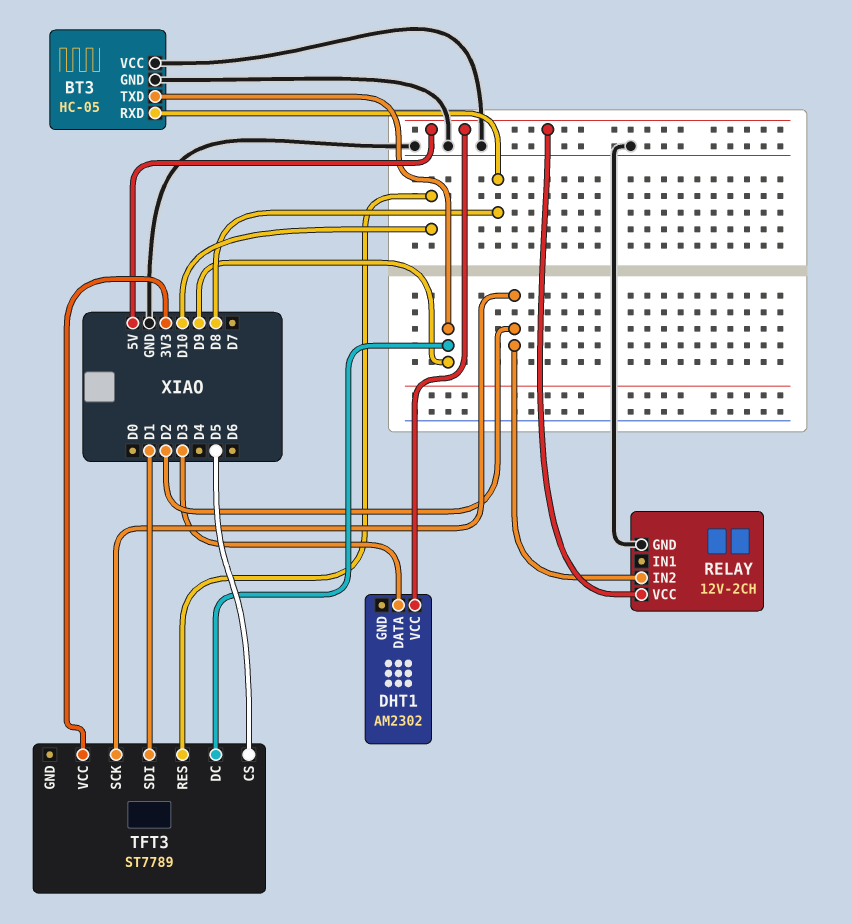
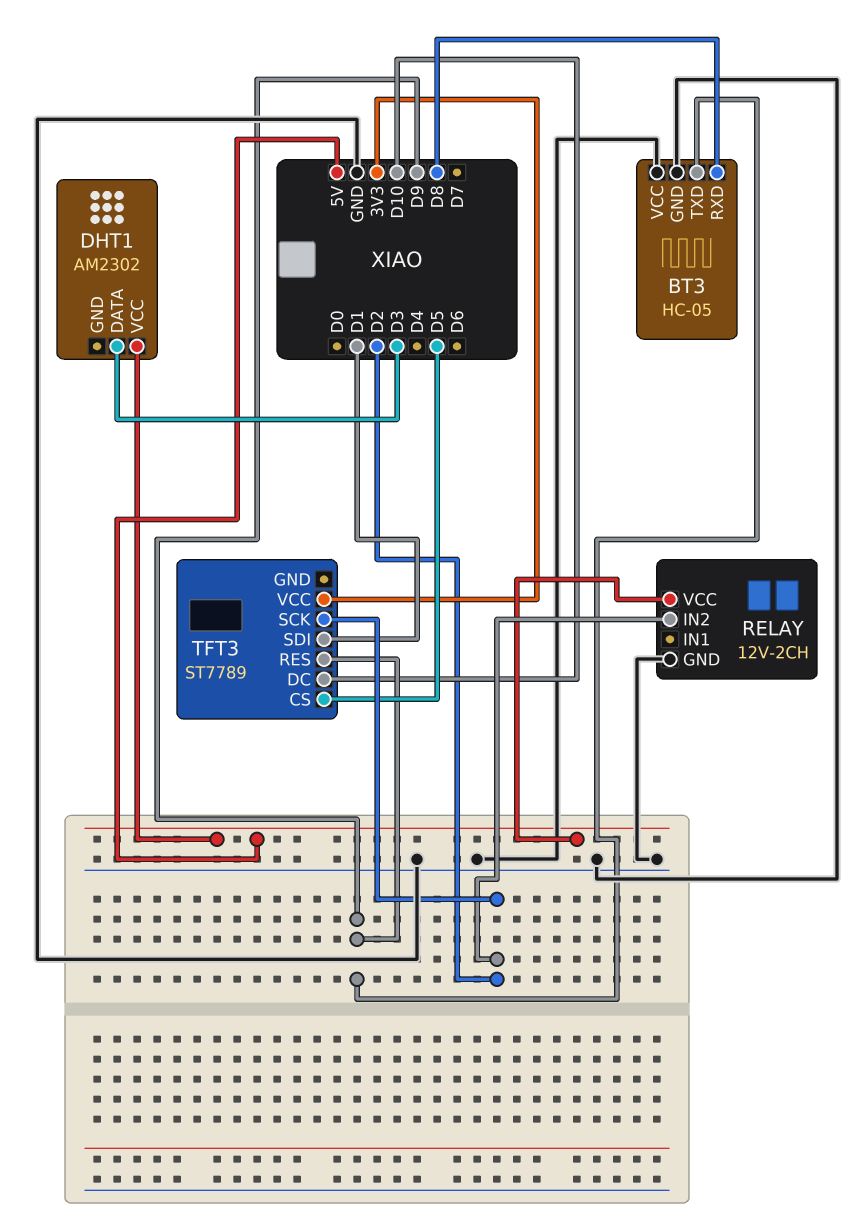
TFT3 pin DC: D9 -> D10
TFT3 pin RES: D10 -> D9

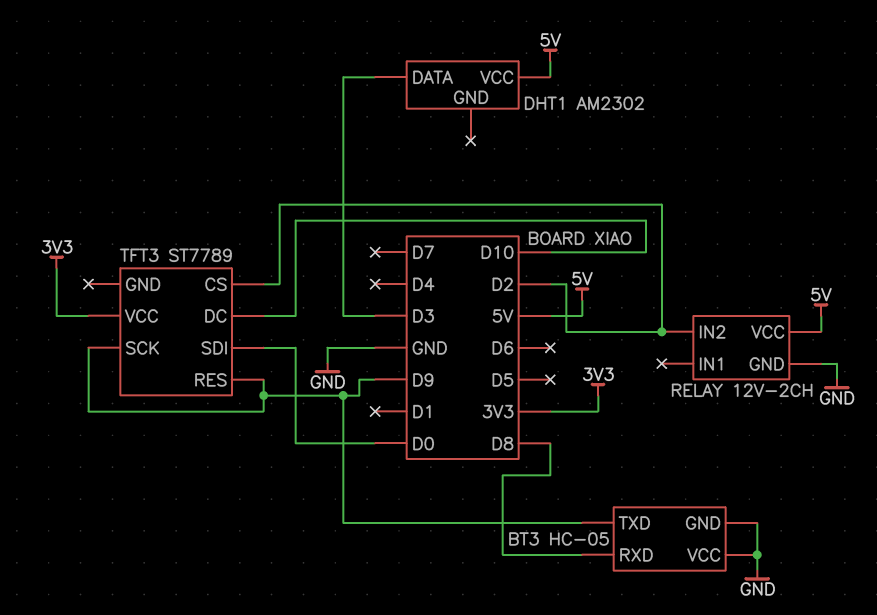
TFT3 pin CS: D5 -> D2
TFT3 pin SCK: D2 -> D9
TFT3 pin SDI: D1 -> D0

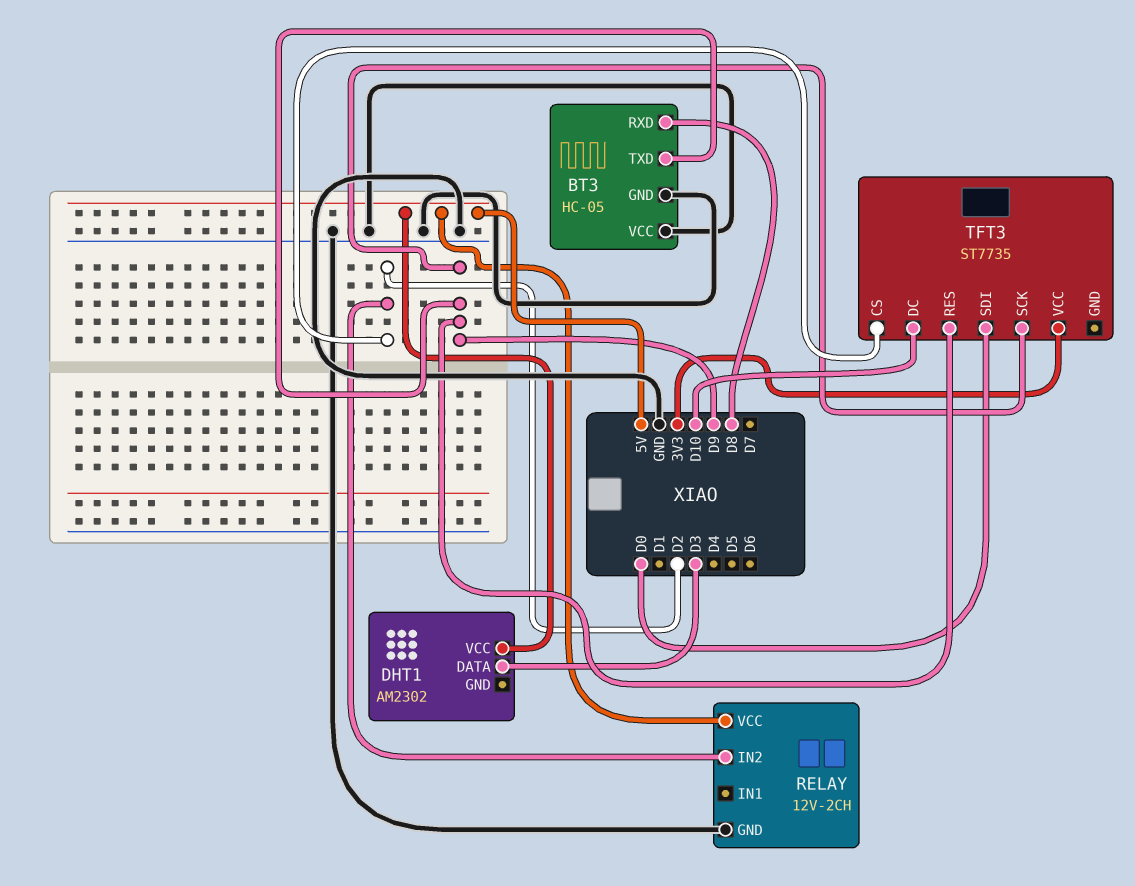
TFT3: ST7789 -> ST7735

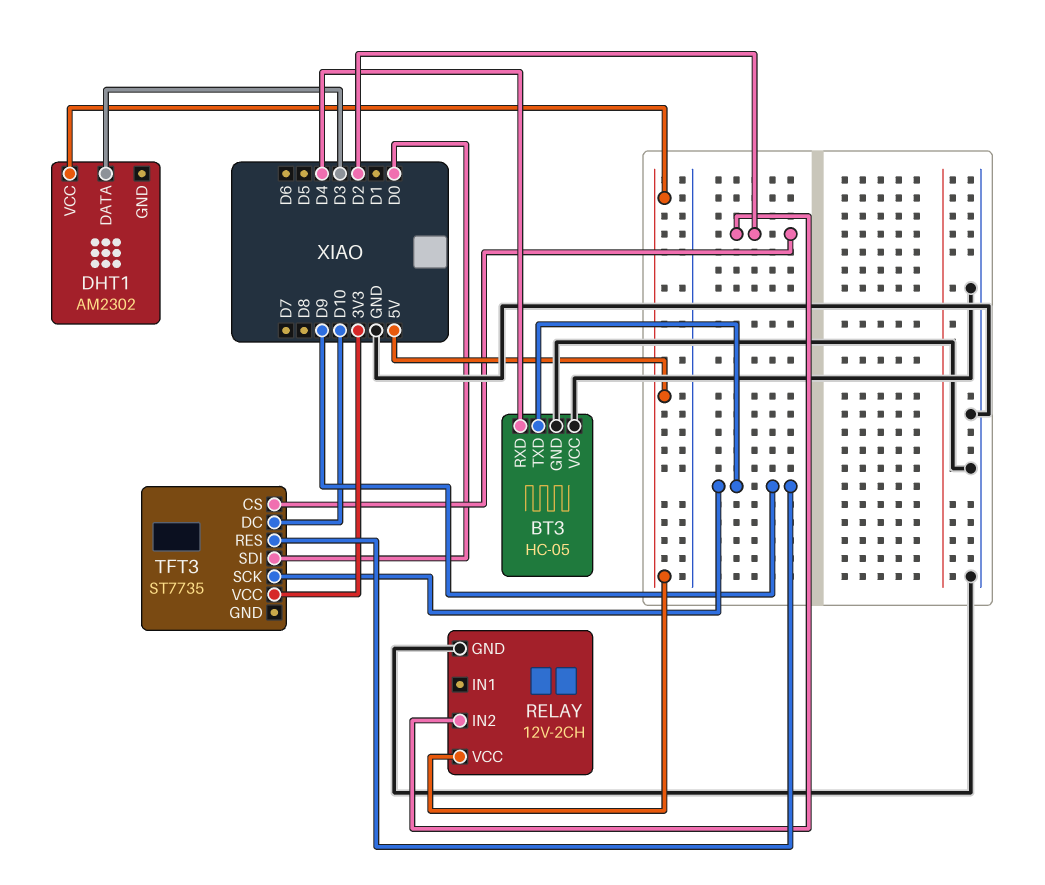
BT3 pin RXD: D8 -> D4

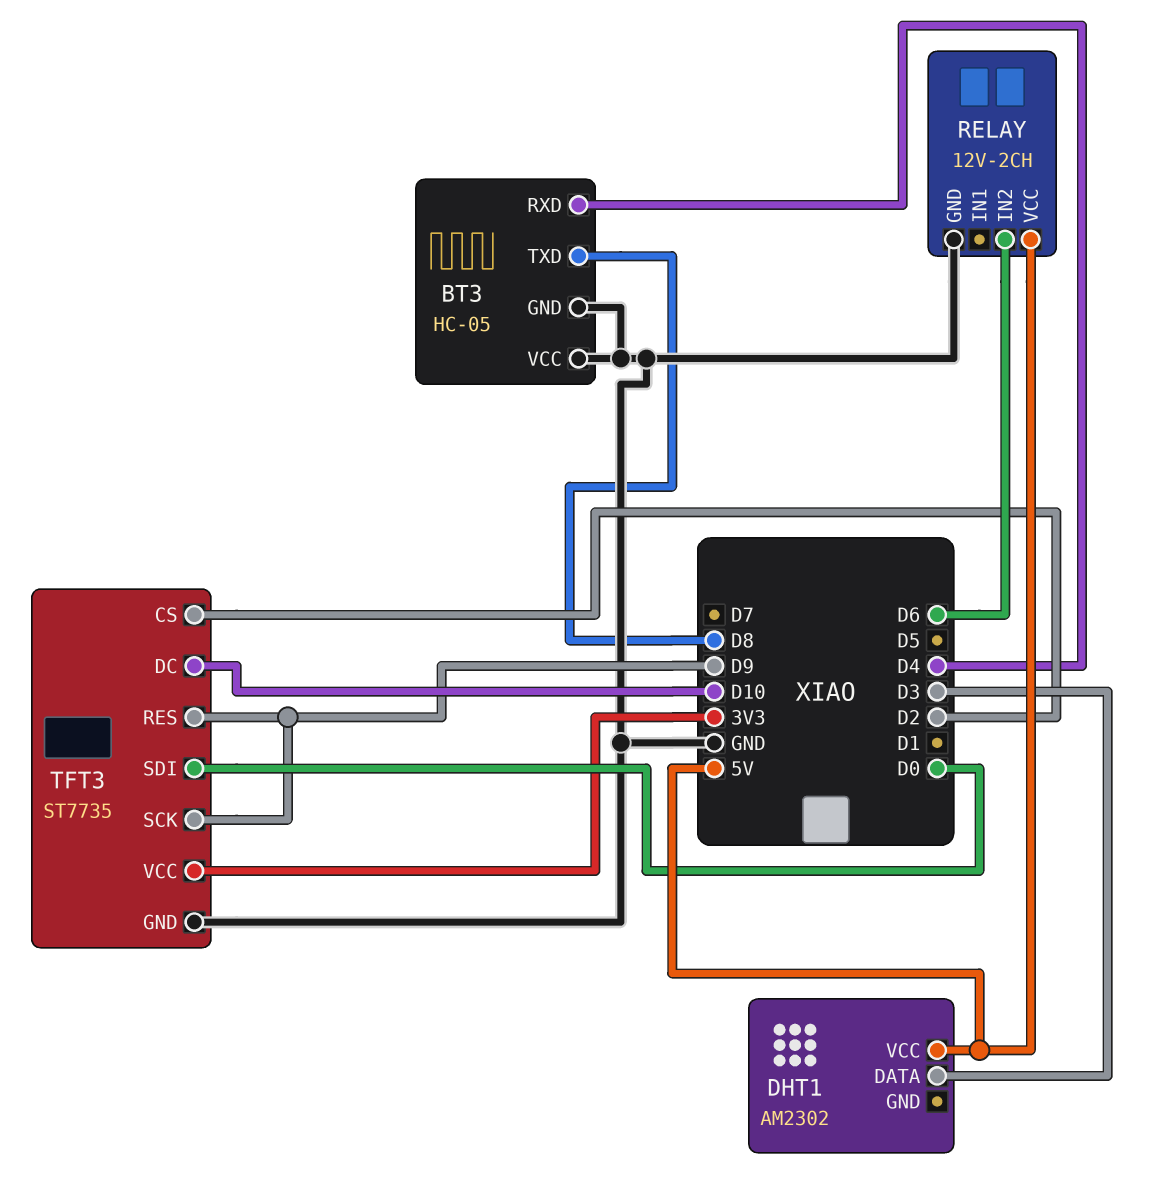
BT3 pin TXD: D9 -> D8
RELAY pin IN2: D2 -> D6
TFT3 pin GND: none -> GND

